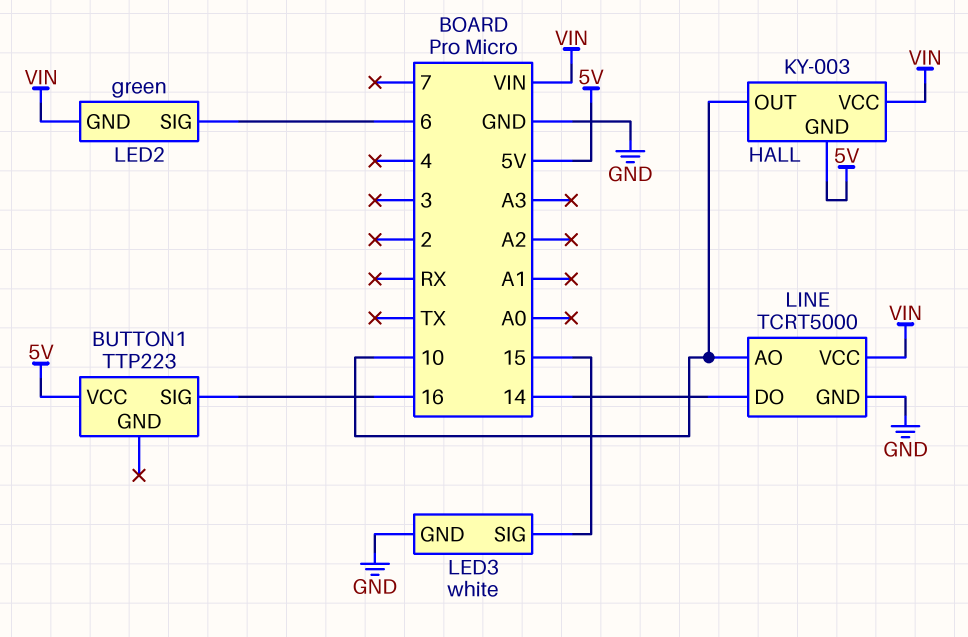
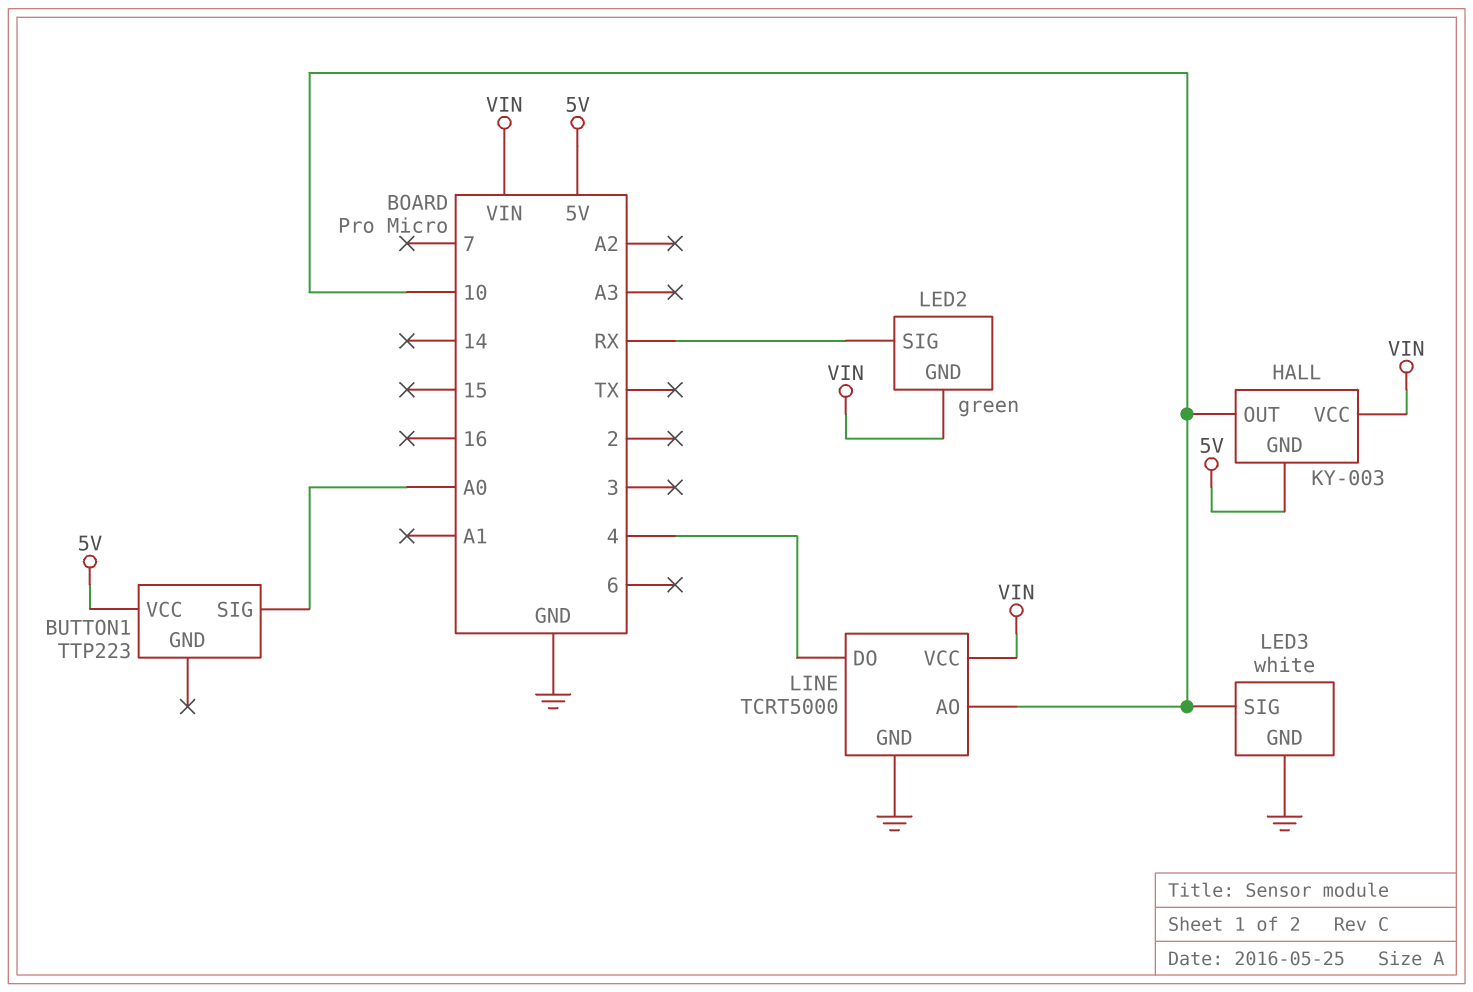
BUTTON1 pin SIG: 16 -> A0
LED2 pin SIG: 6 -> RX
LED3 pin SIG: 15 -> 10
LINE pin DO: 14 -> 4

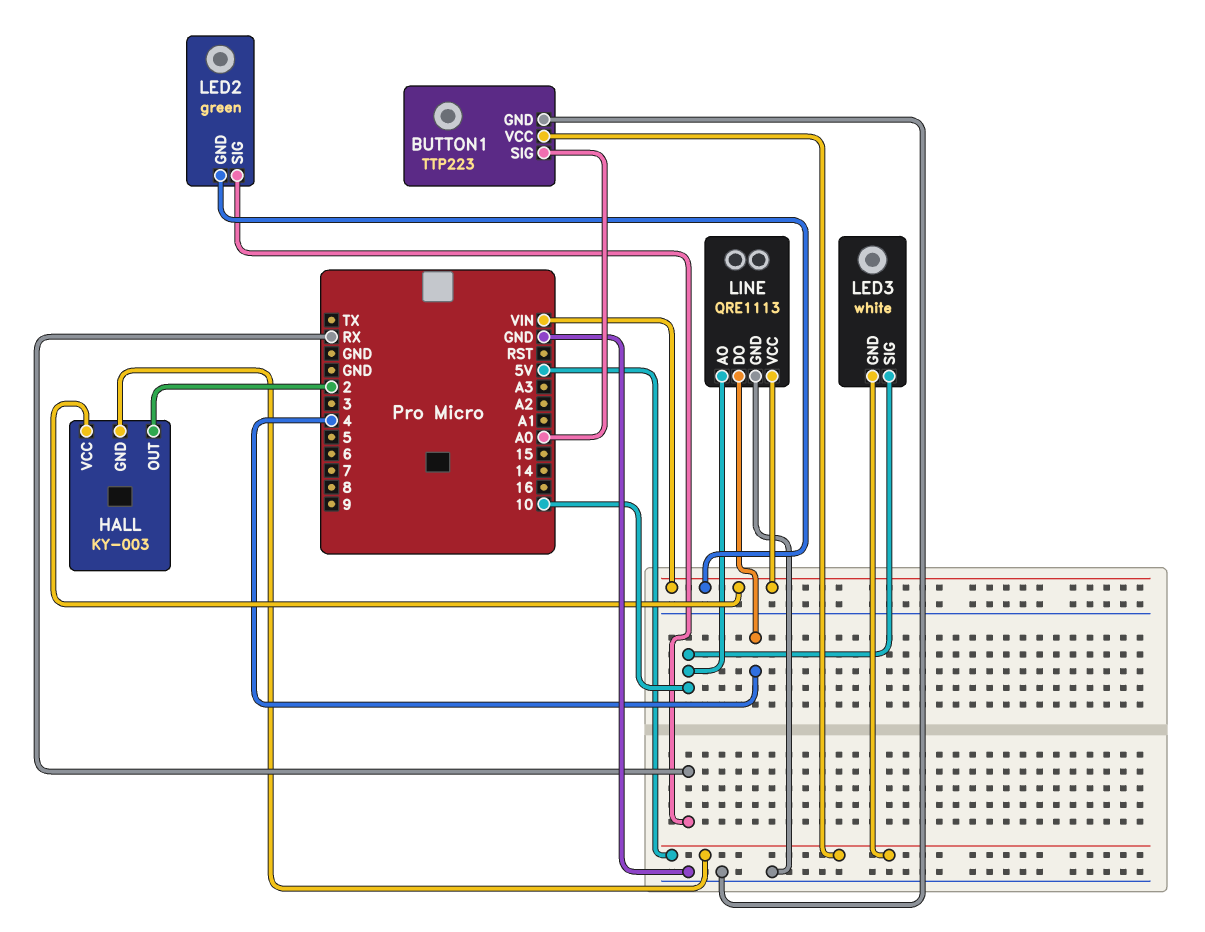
BUTTON1 pin GND: none -> GND
HALL pin OUT: 10 -> 2
LED3 pin GND: GND -> 5V
LINE: TCRT5000 -> QRE1113

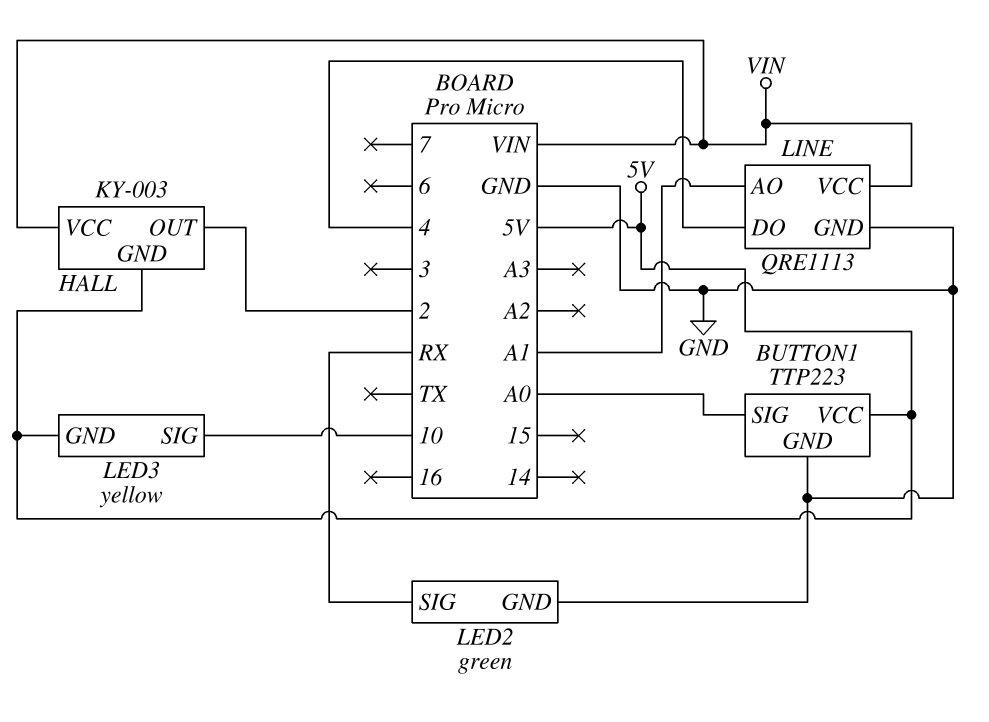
LED2 pin GND: VIN -> GND
LED3: white -> yellow
LINE pin AO: 10 -> A1

